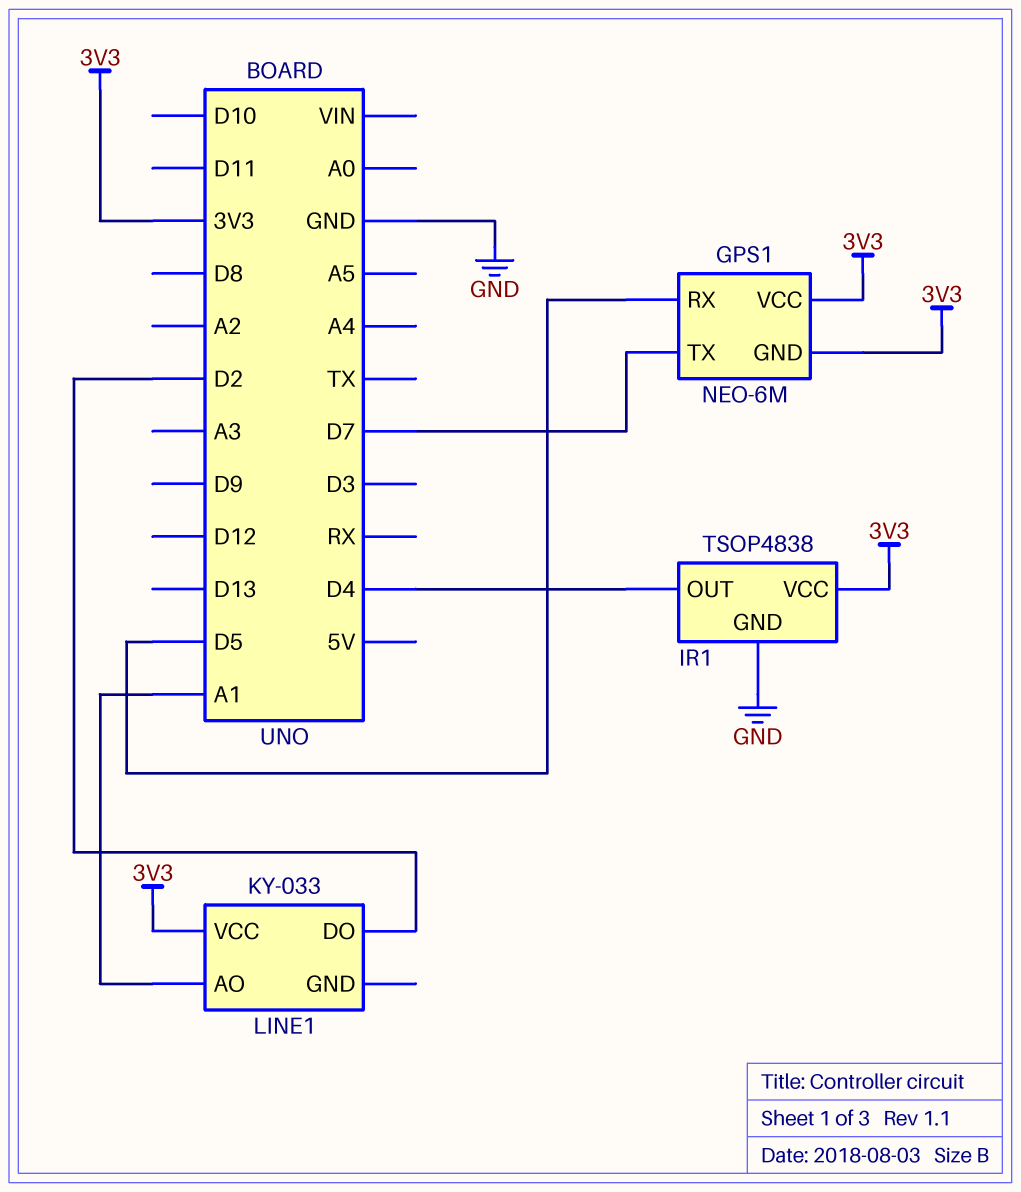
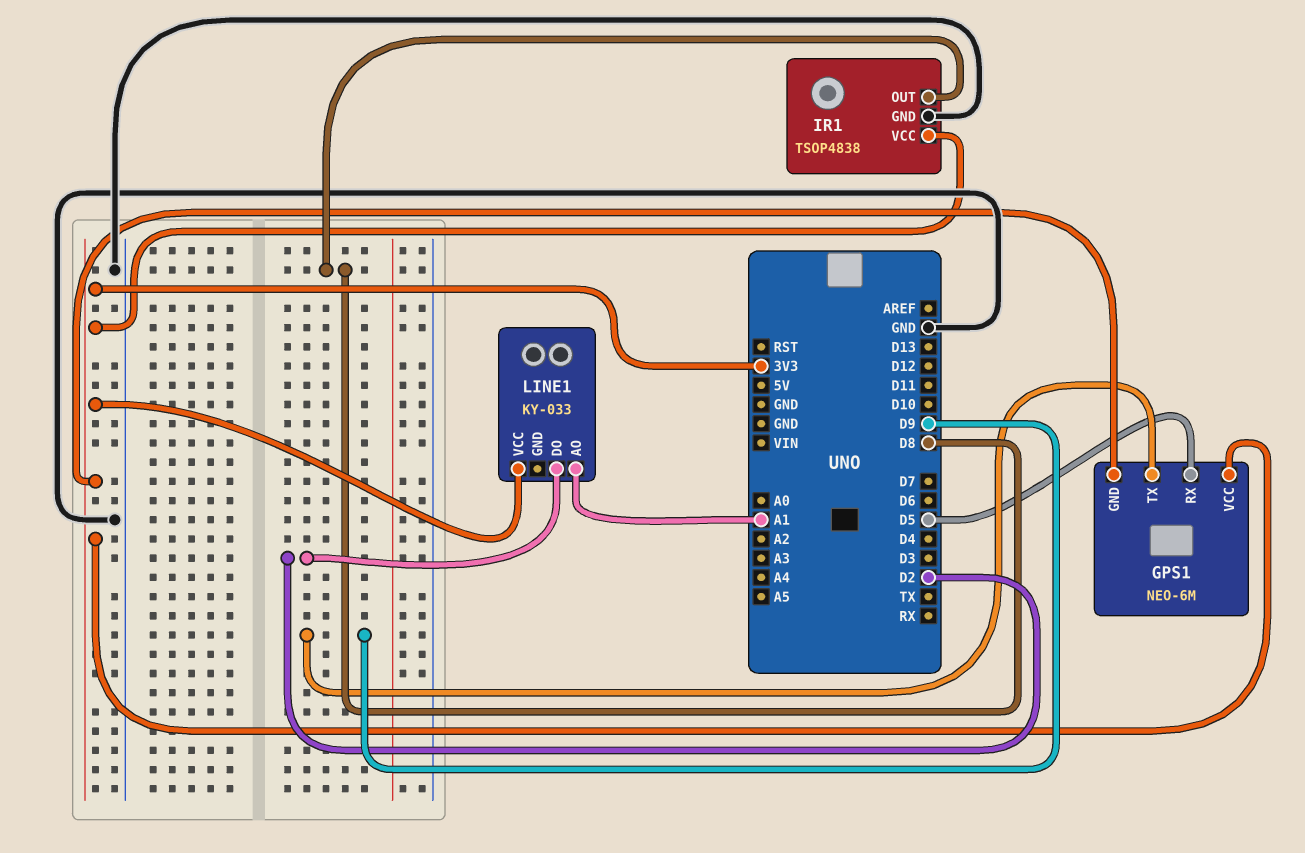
GPS1 pin TX: D7 -> D9
IR1 pin OUT: D4 -> D8

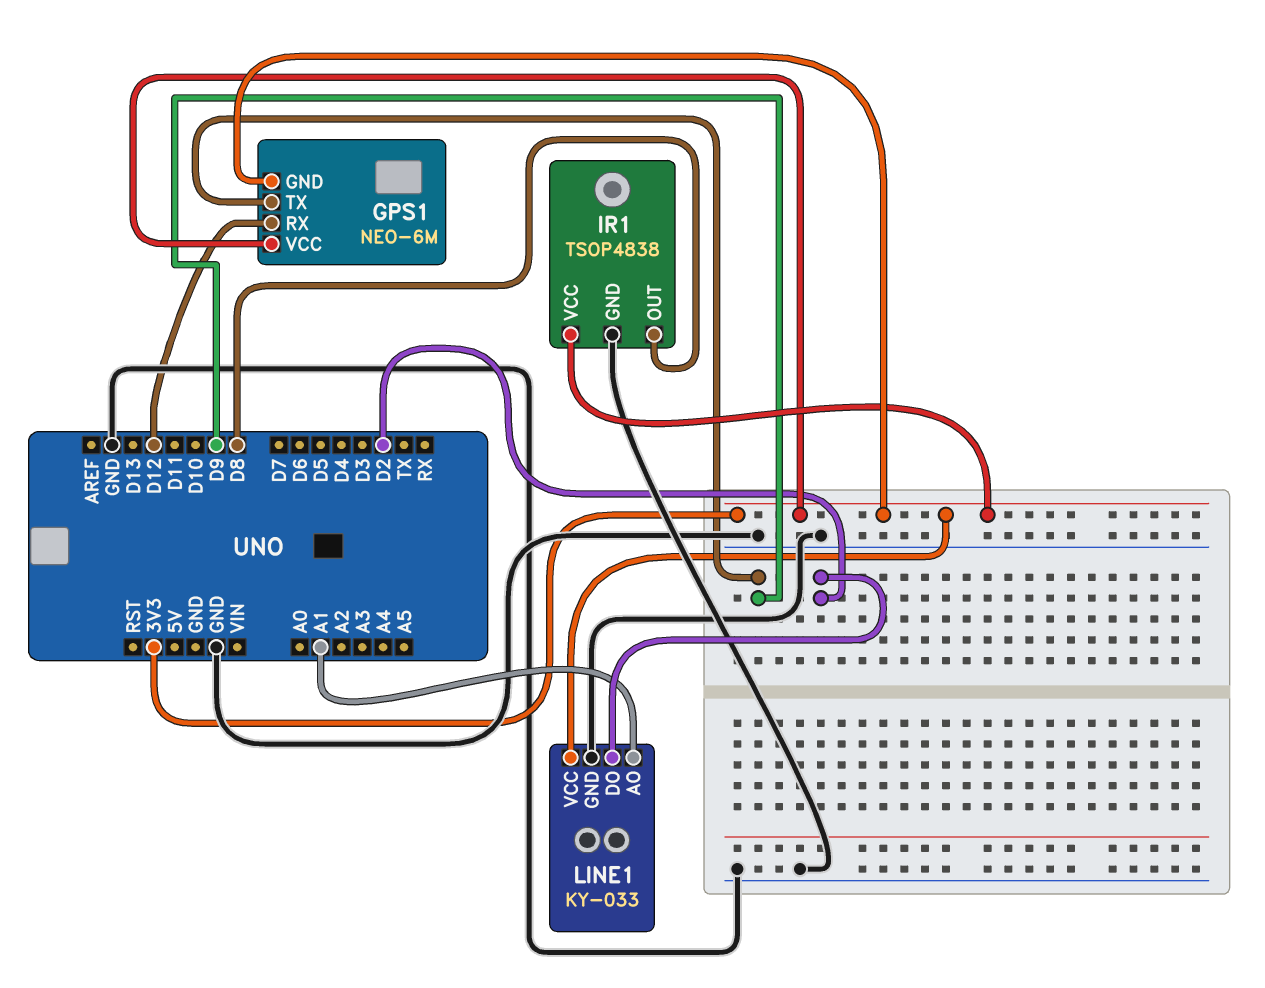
GPS1 pin RX: D5 -> D12
LINE1 pin GND: none -> GND

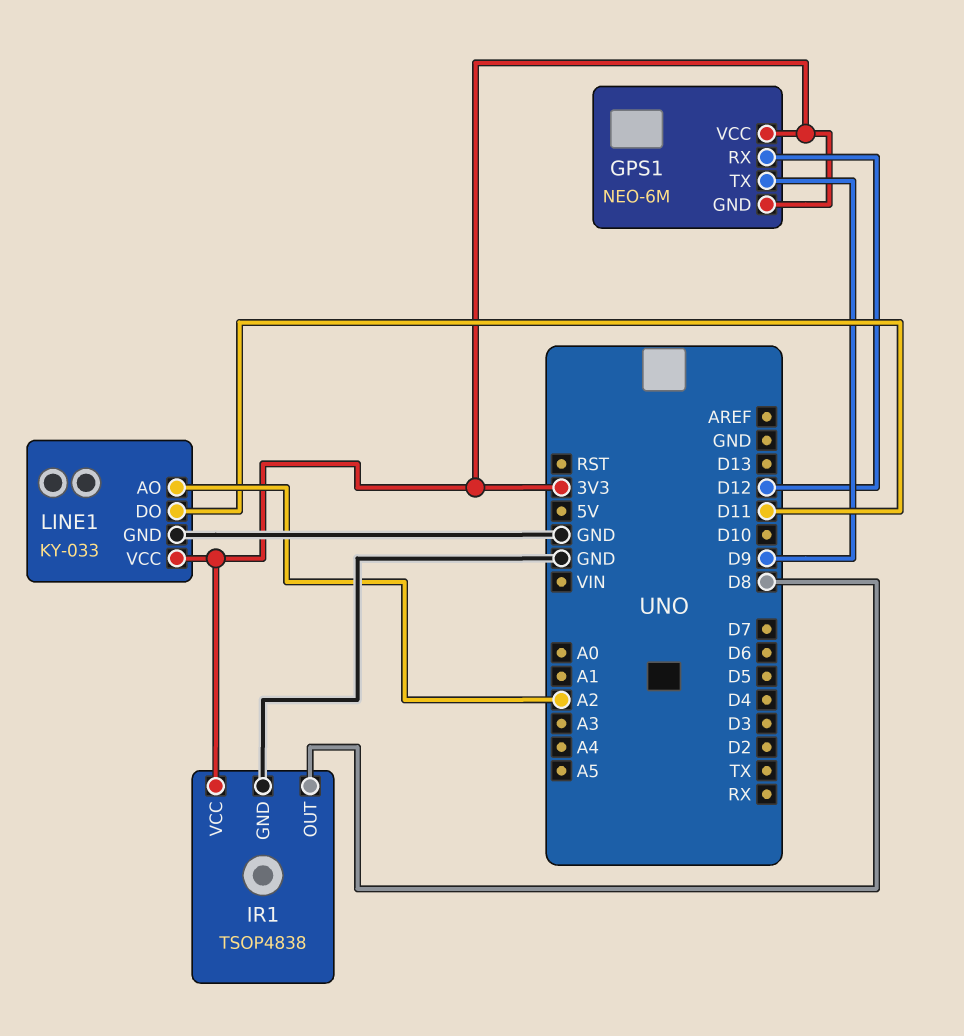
LINE1 pin AO: A1 -> A2
LINE1 pin DO: D2 -> D11

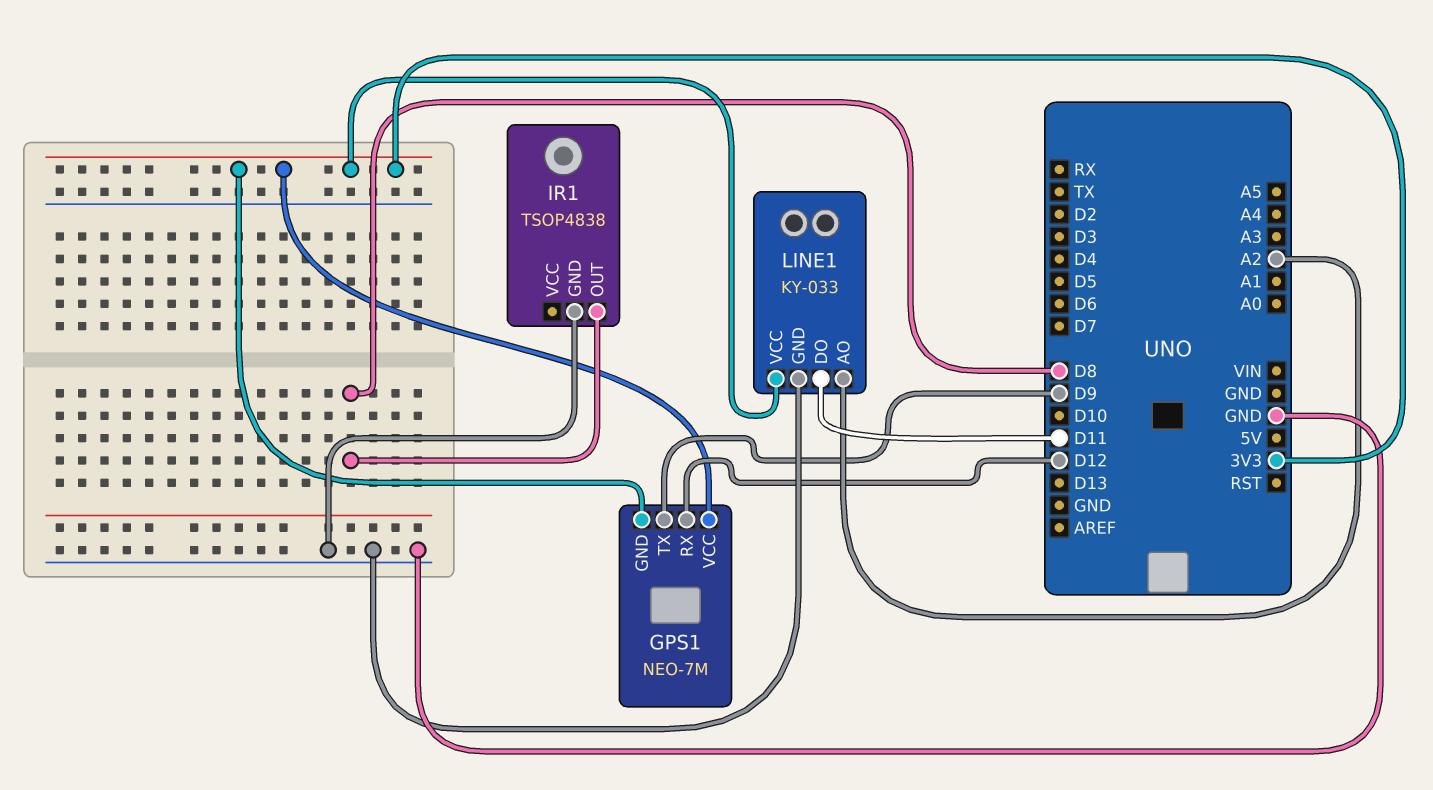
GPS1: NEO-6M -> NEO-7M
IR1 pin VCC: 3V3 -> none

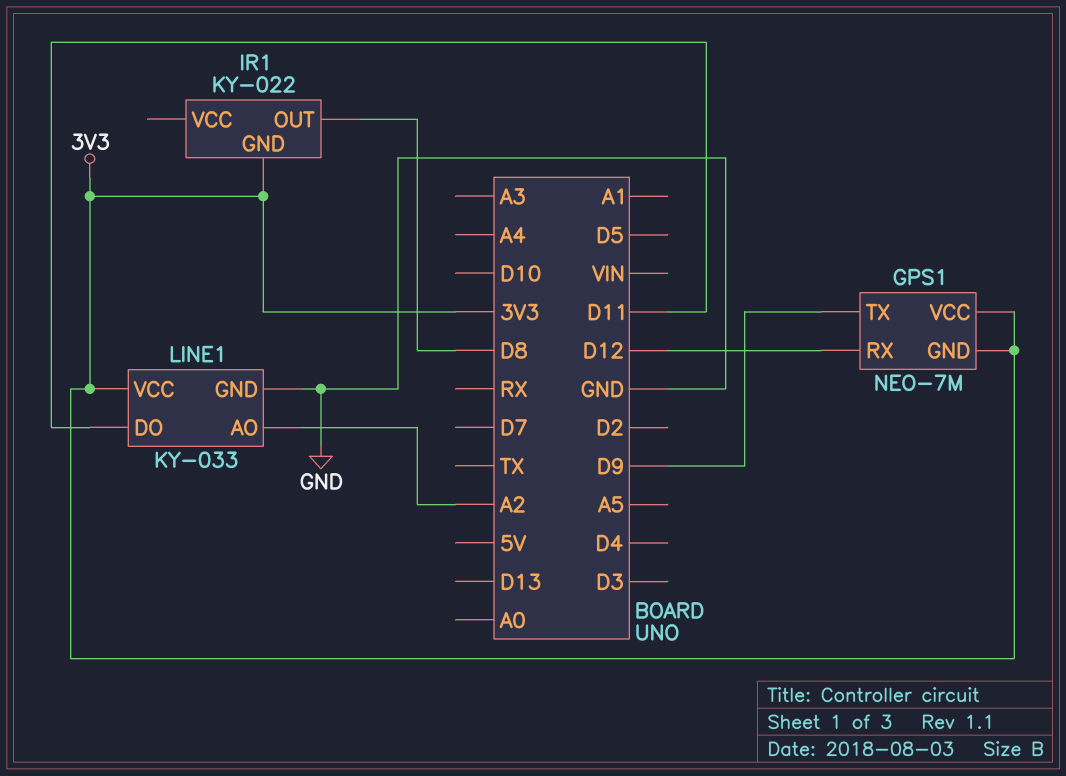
IR1: TSOP4838 -> KY-022
IR1 pin GND: GND -> 3V3

